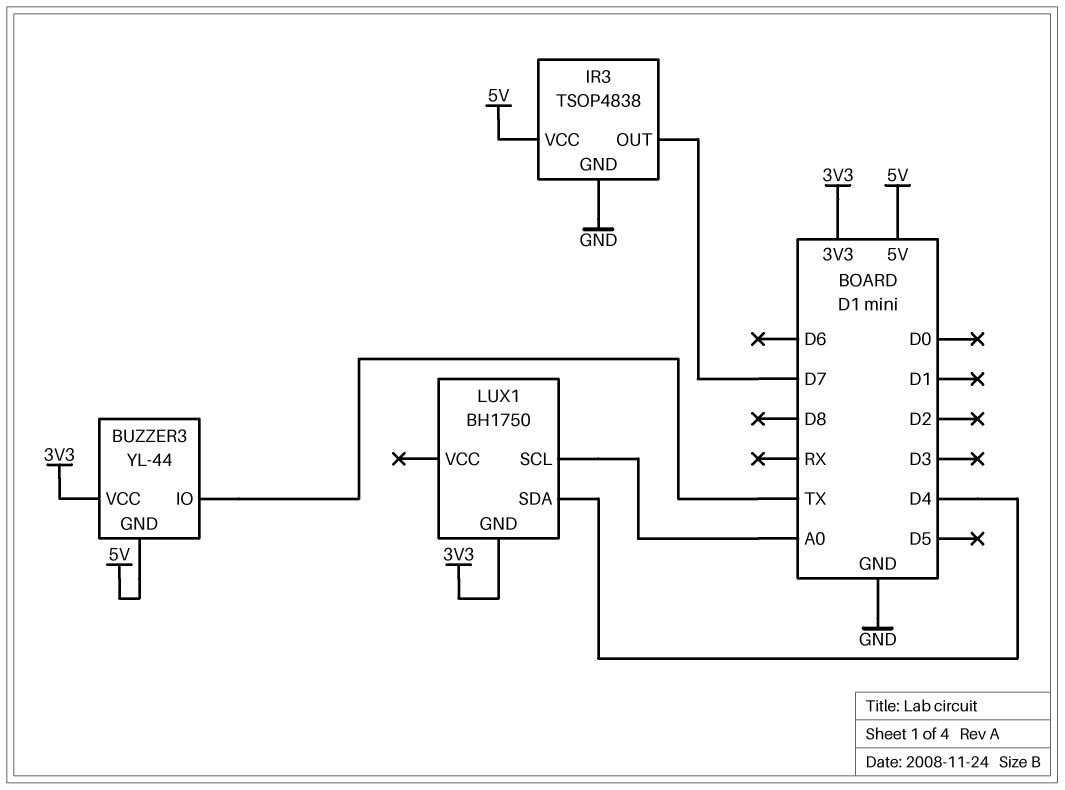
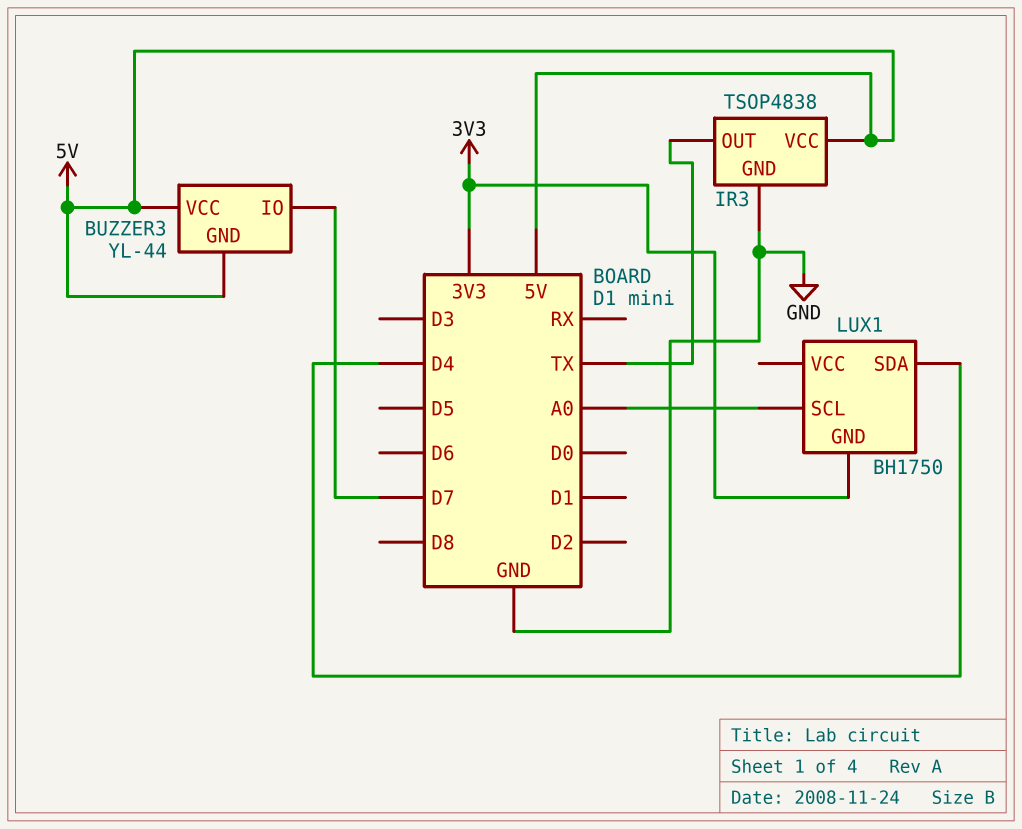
BUZZER3 pin IO: TX -> D7
BUZZER3 pin VCC: 3V3 -> 5V
IR3 pin OUT: D7 -> TX

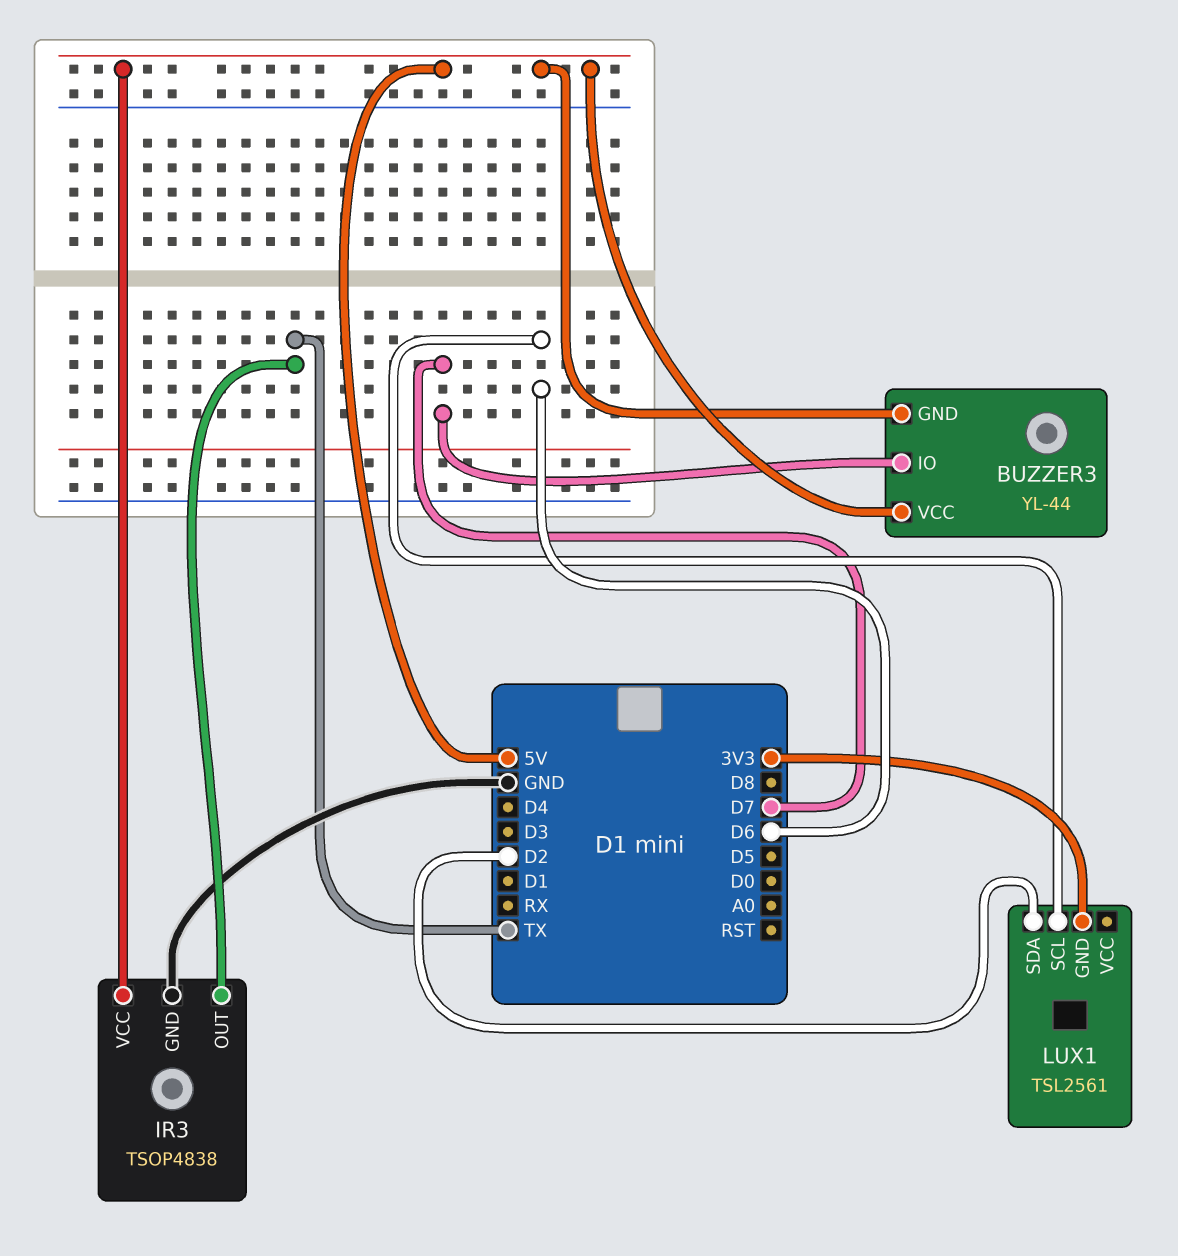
LUX1: BH1750 -> TSL2561
LUX1 pin SCL: A0 -> D6
LUX1 pin SDA: D4 -> D2

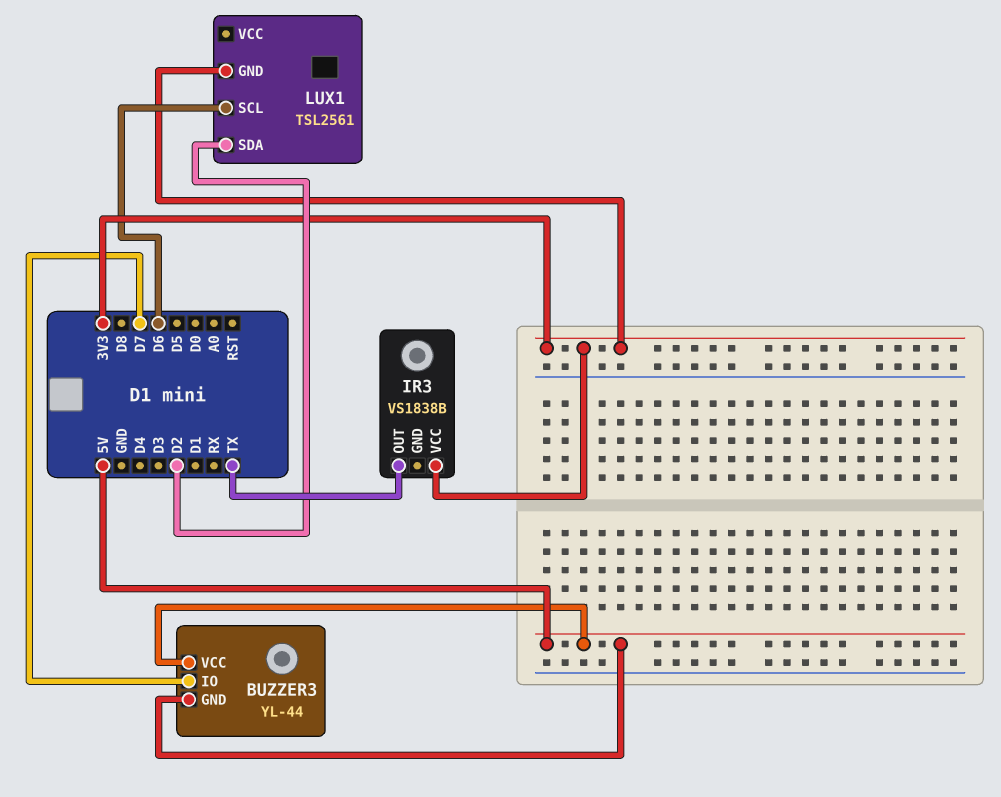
IR3: TSOP4838 -> VS1838B
IR3 pin GND: GND -> none
IR3 pin VCC: 5V -> 3V3

